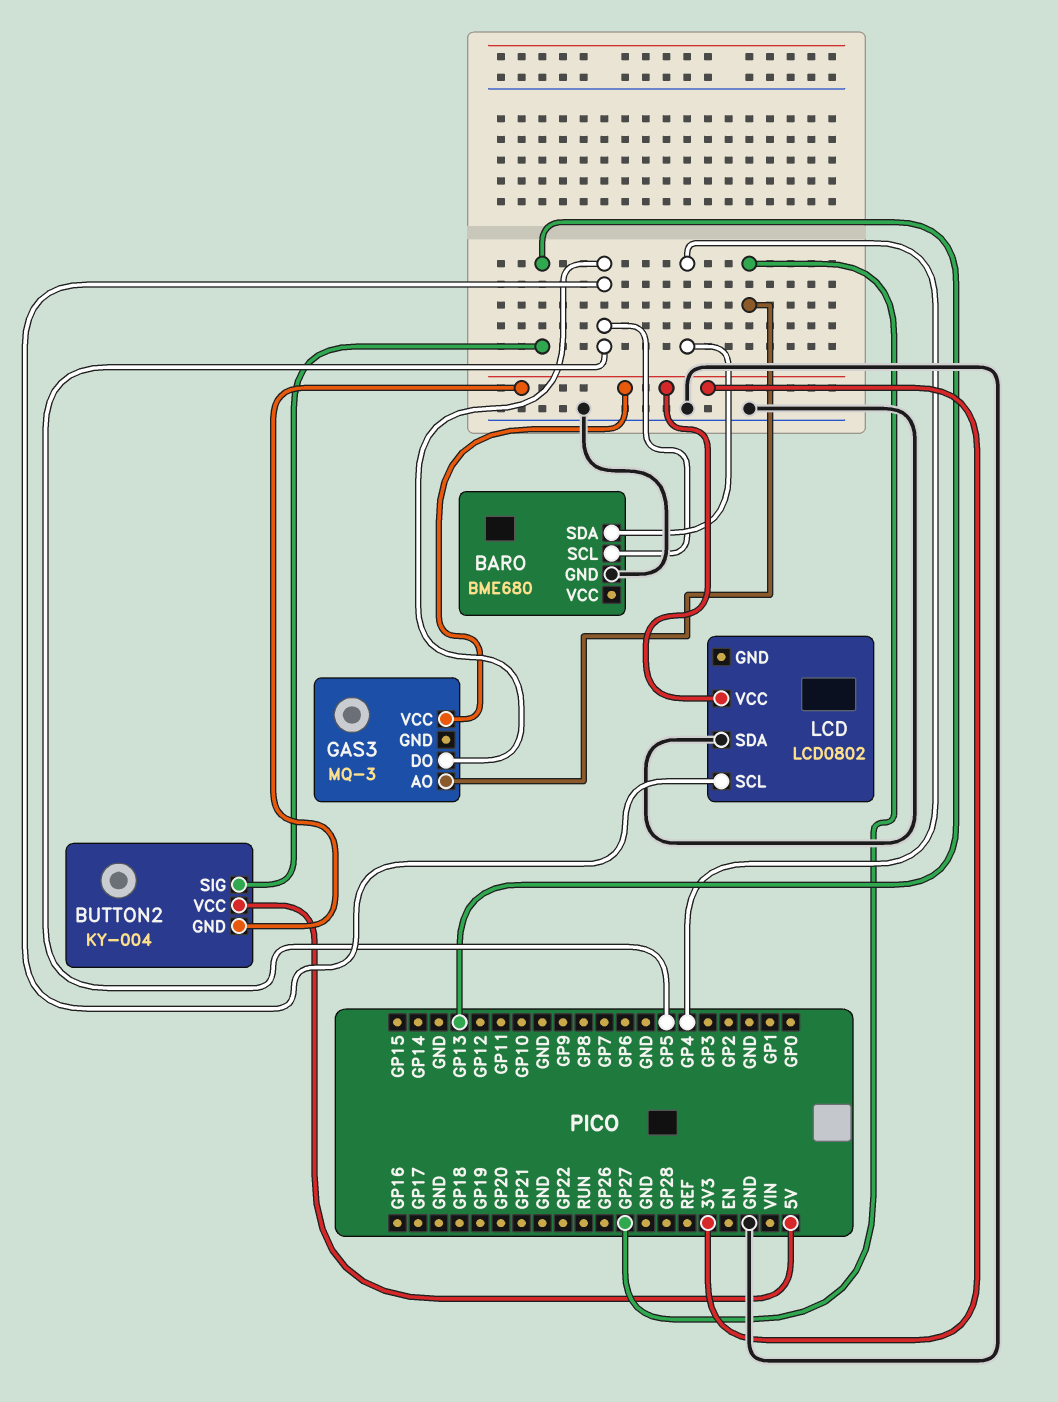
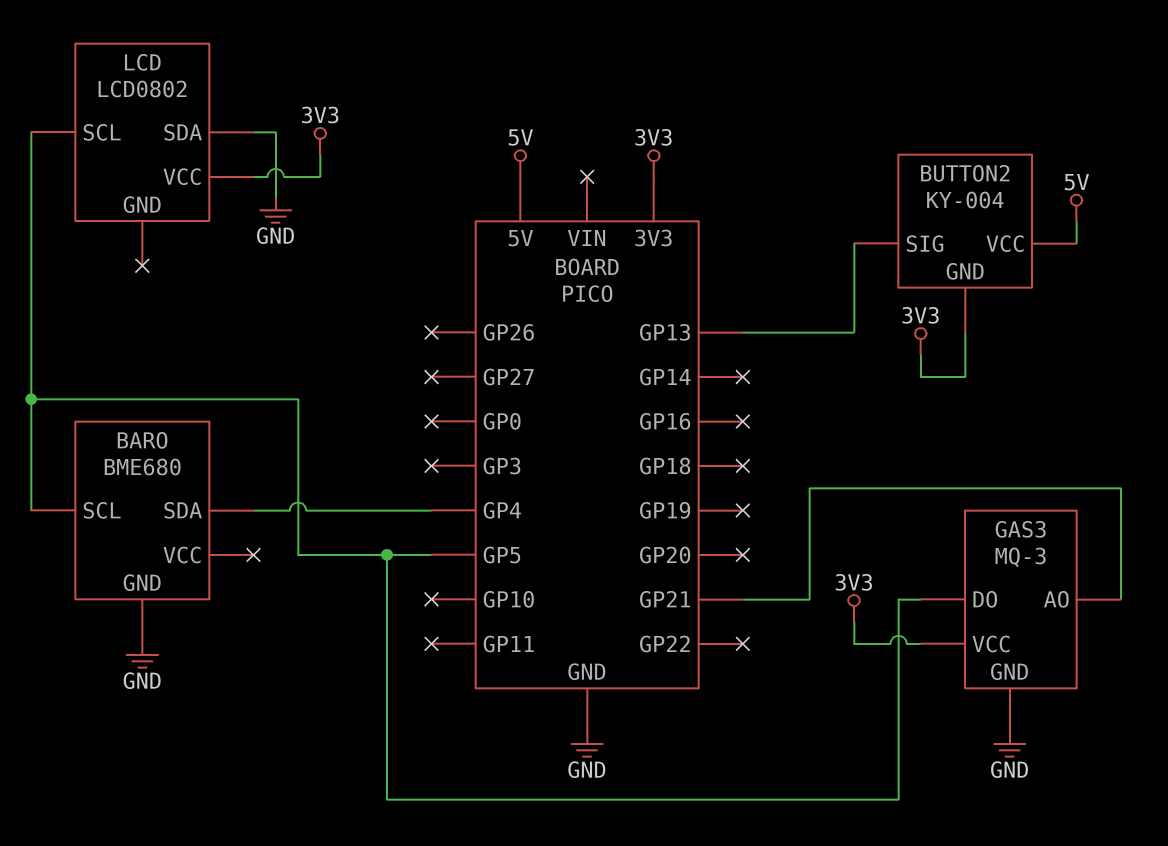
GAS3 pin AO: GP27 -> GP21
GAS3 pin GND: none -> GND

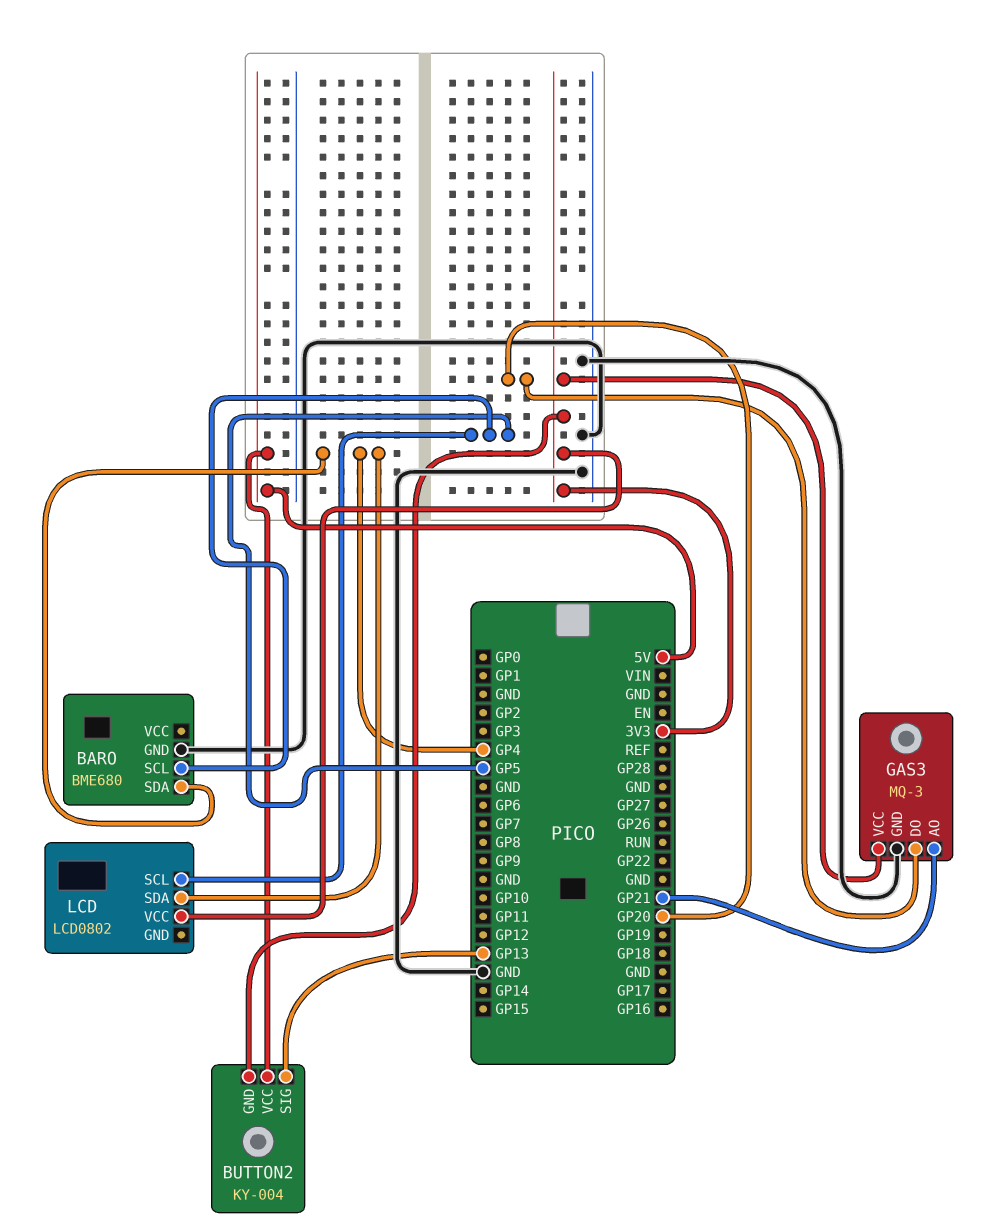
GAS3 pin DO: GP5 -> GP20
LCD pin SDA: GND -> GP4

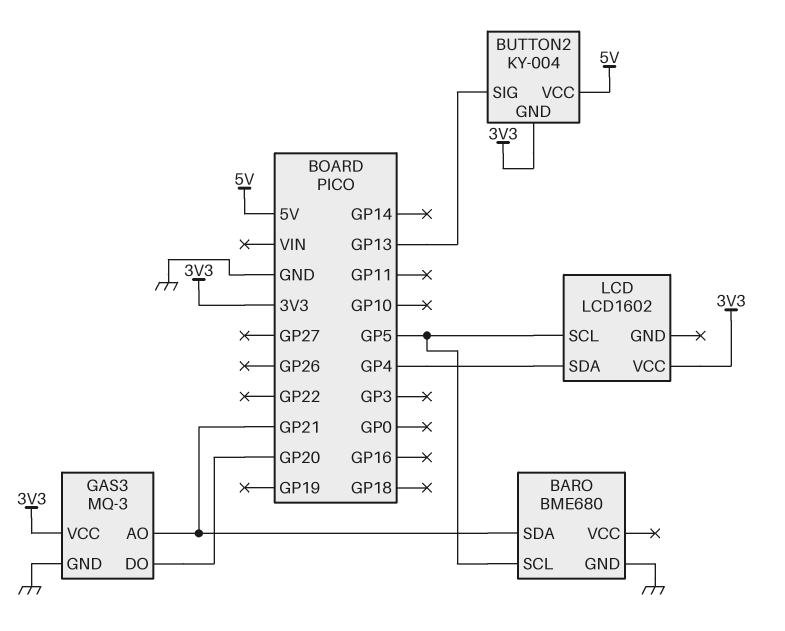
BARO pin SDA: GP4 -> GP21
LCD: LCD0802 -> LCD1602

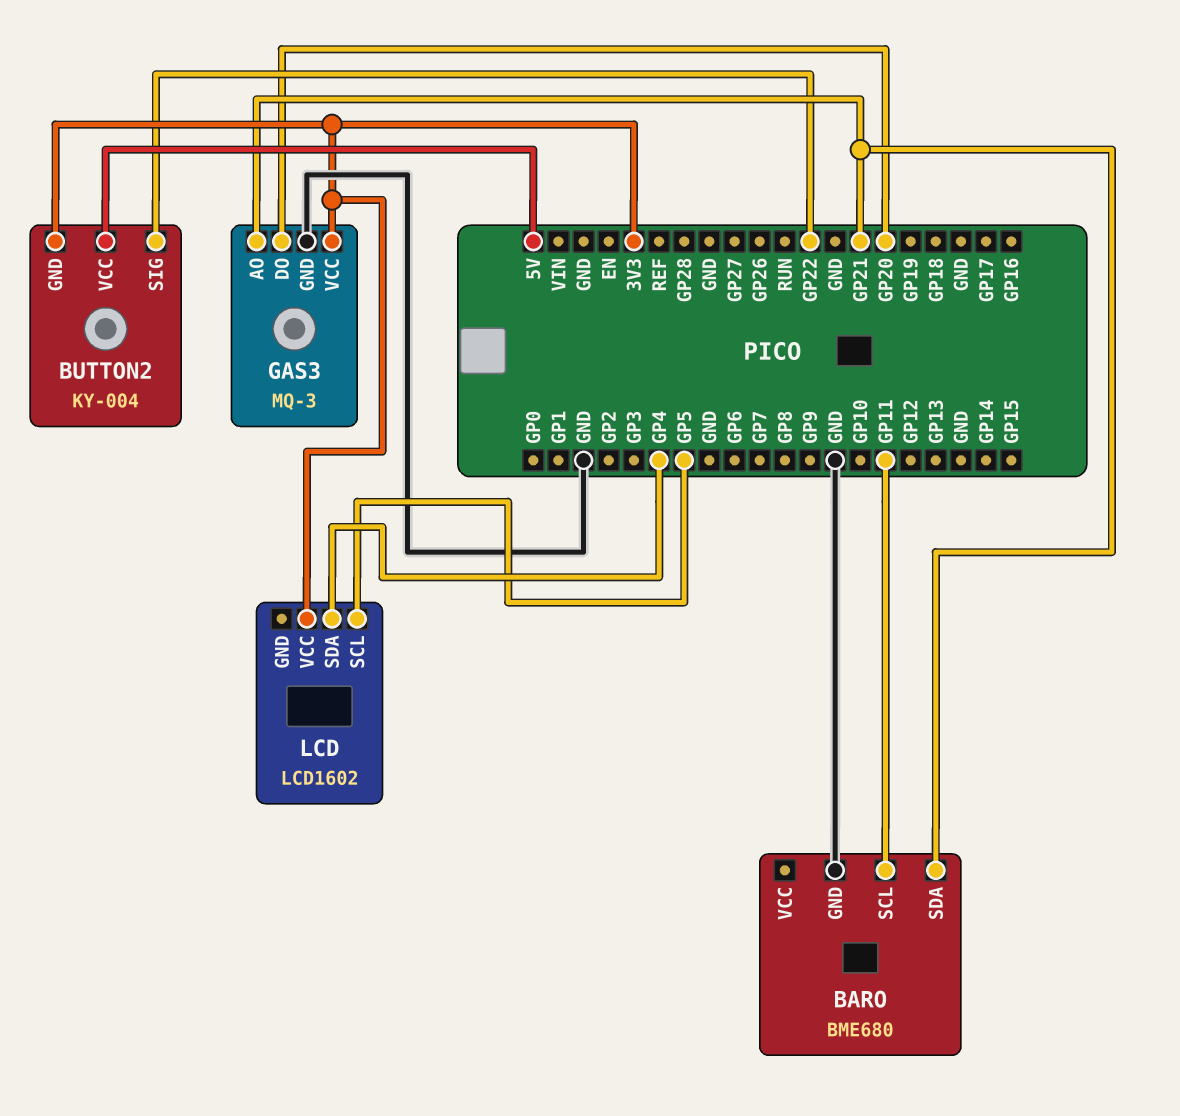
BARO pin SCL: GP5 -> GP11
BUTTON2 pin SIG: GP13 -> GP22

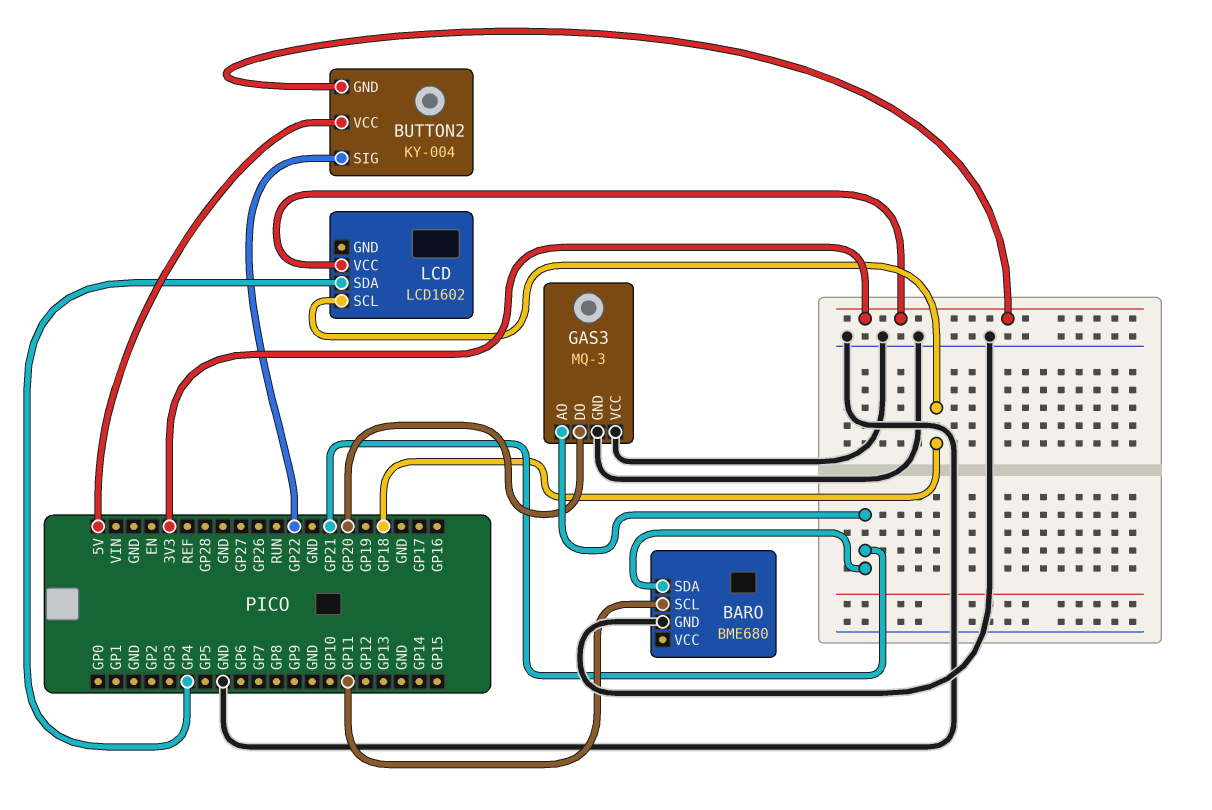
GAS3 pin VCC: 3V3 -> GND
LCD pin SCL: GP5 -> GP18

